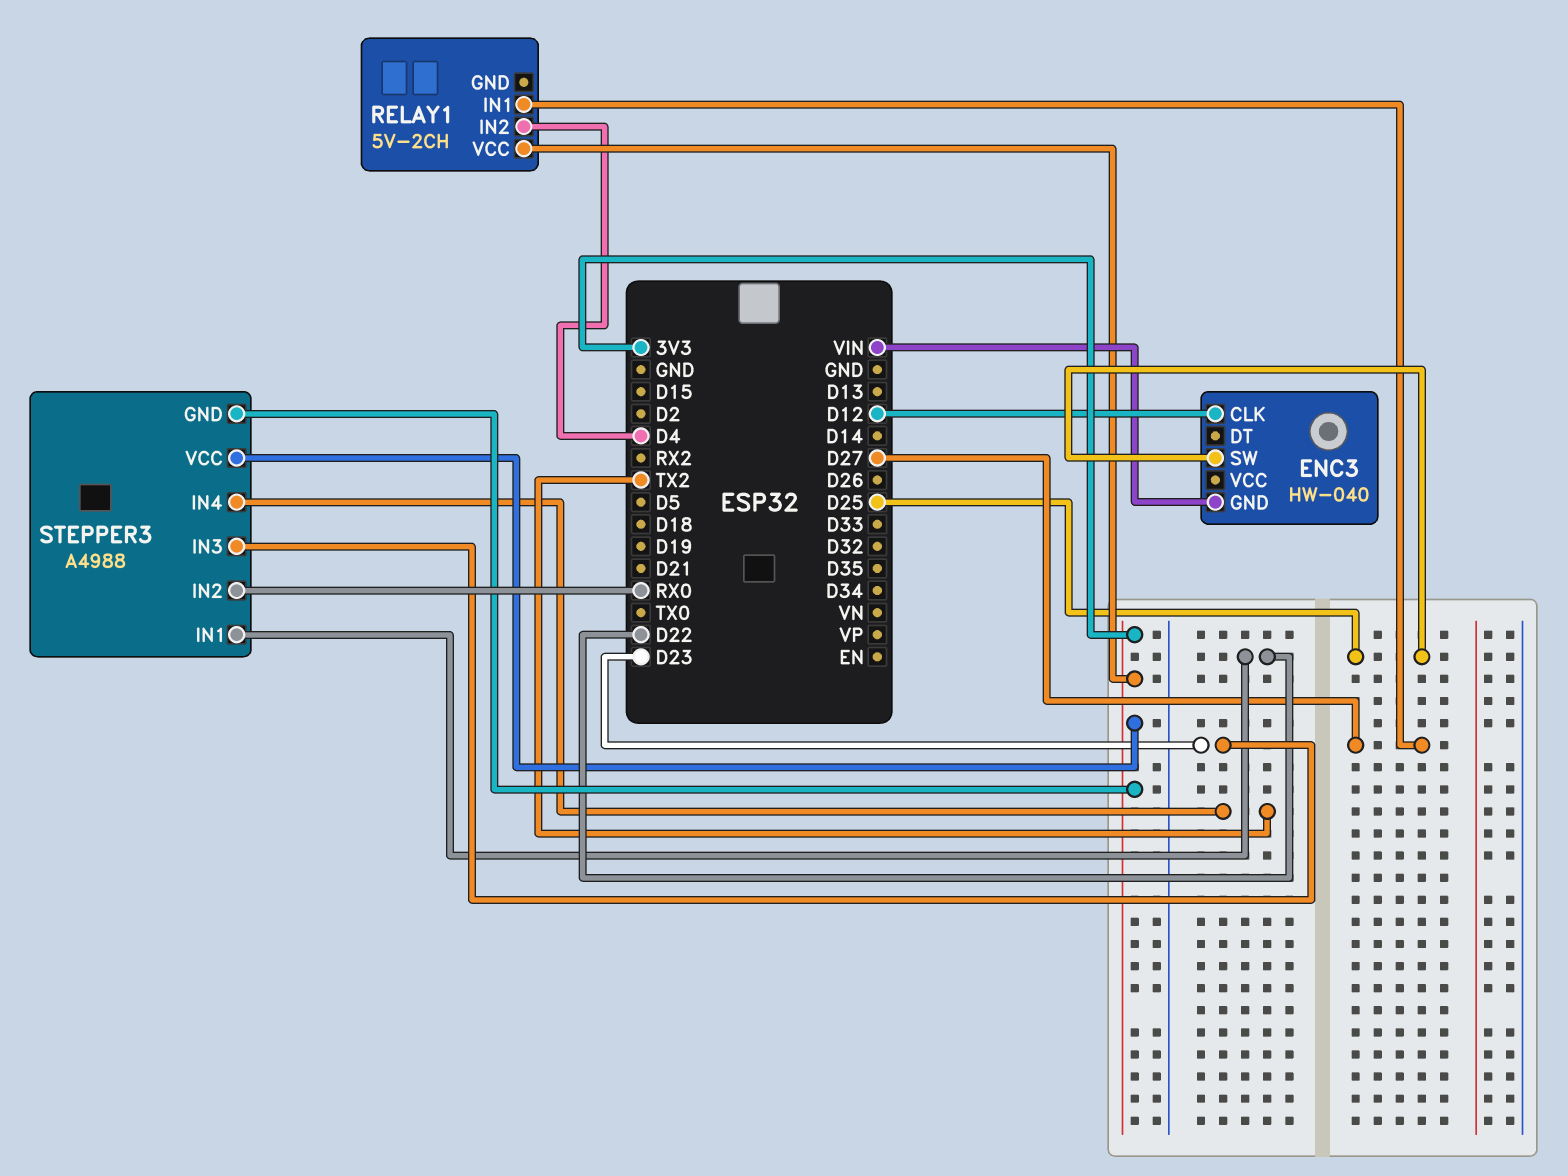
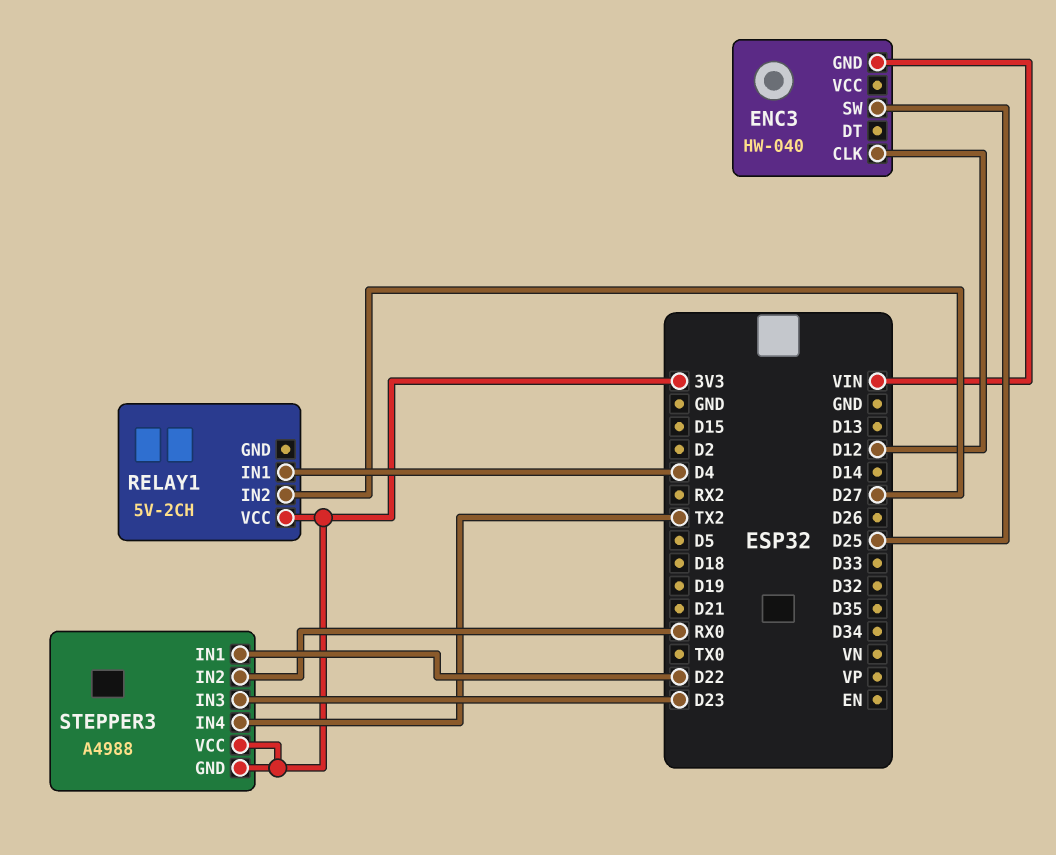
RELAY1 pin IN1: D27 -> D4
RELAY1 pin IN2: D4 -> D27

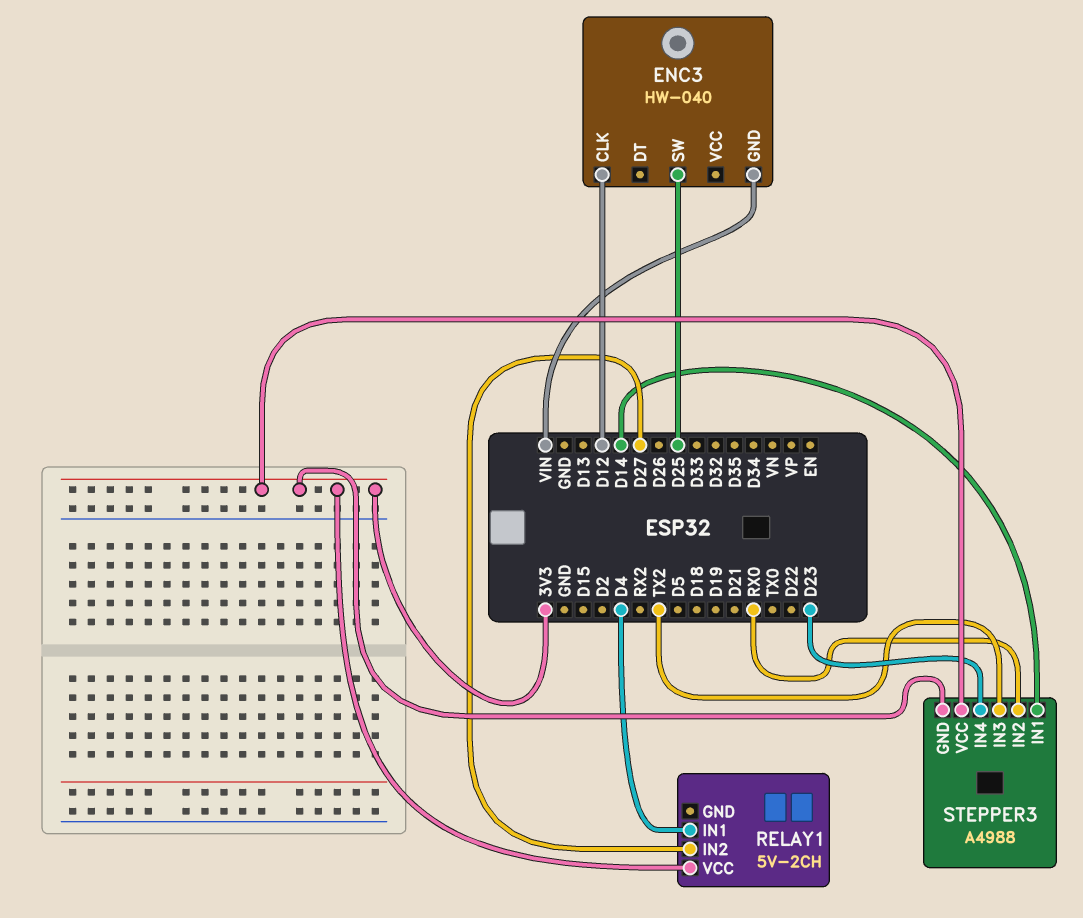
STEPPER3 pin IN1: D22 -> D14
STEPPER3 pin IN3: D23 -> TX2
STEPPER3 pin IN4: TX2 -> D23

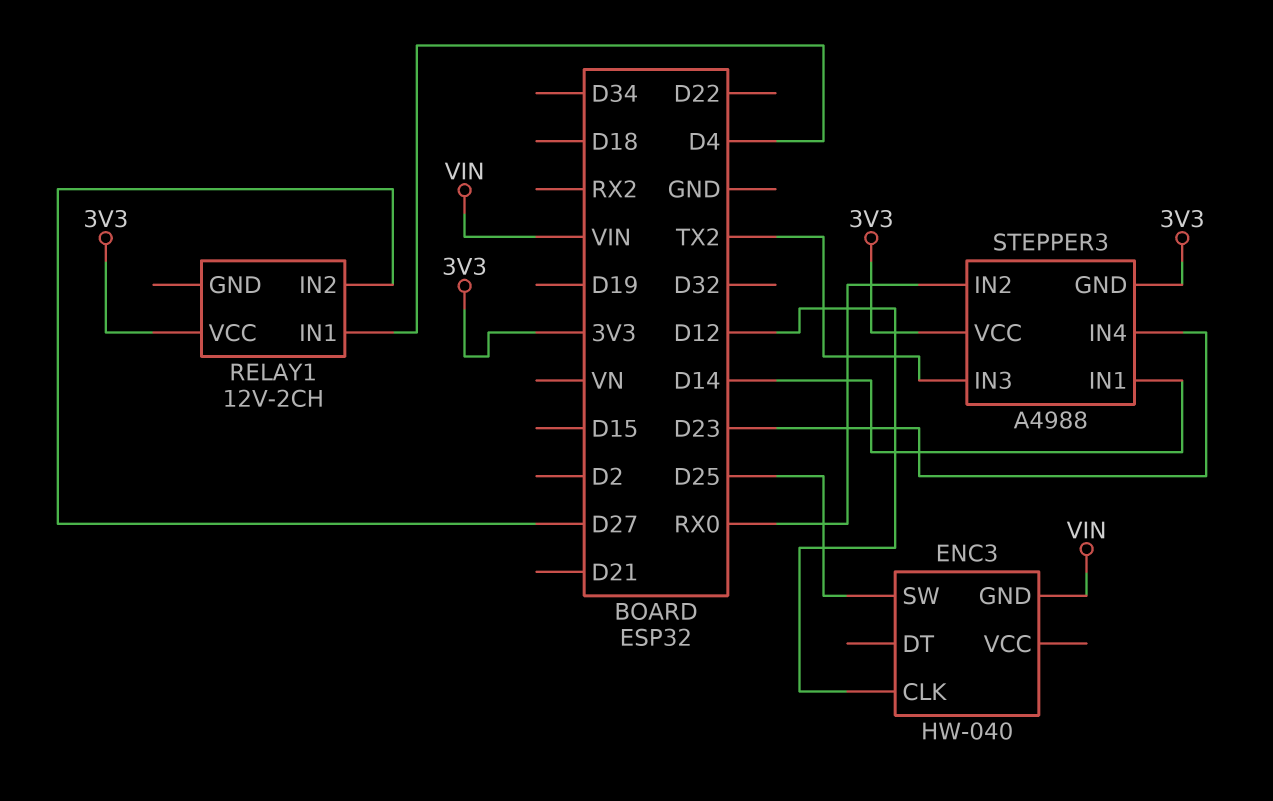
RELAY1: 5V-2CH -> 12V-2CH

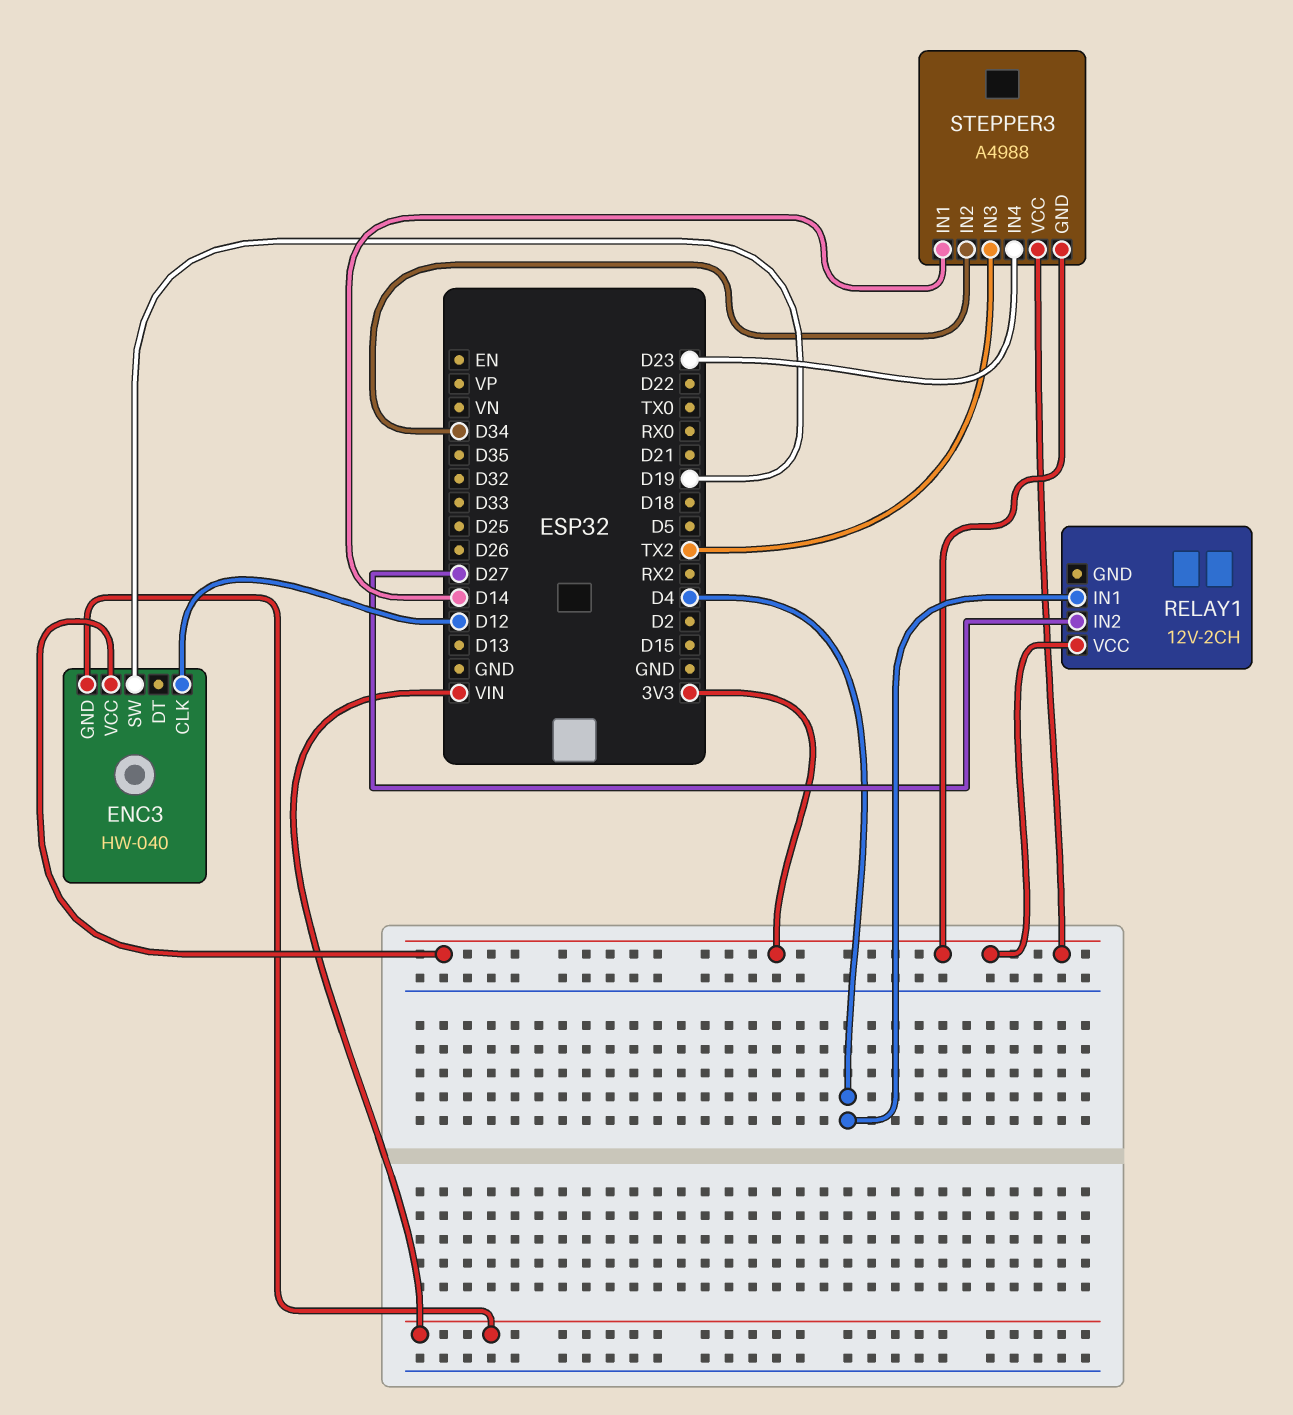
ENC3 pin SW: D25 -> D19
ENC3 pin VCC: none -> 3V3
STEPPER3 pin IN2: RX0 -> D34

